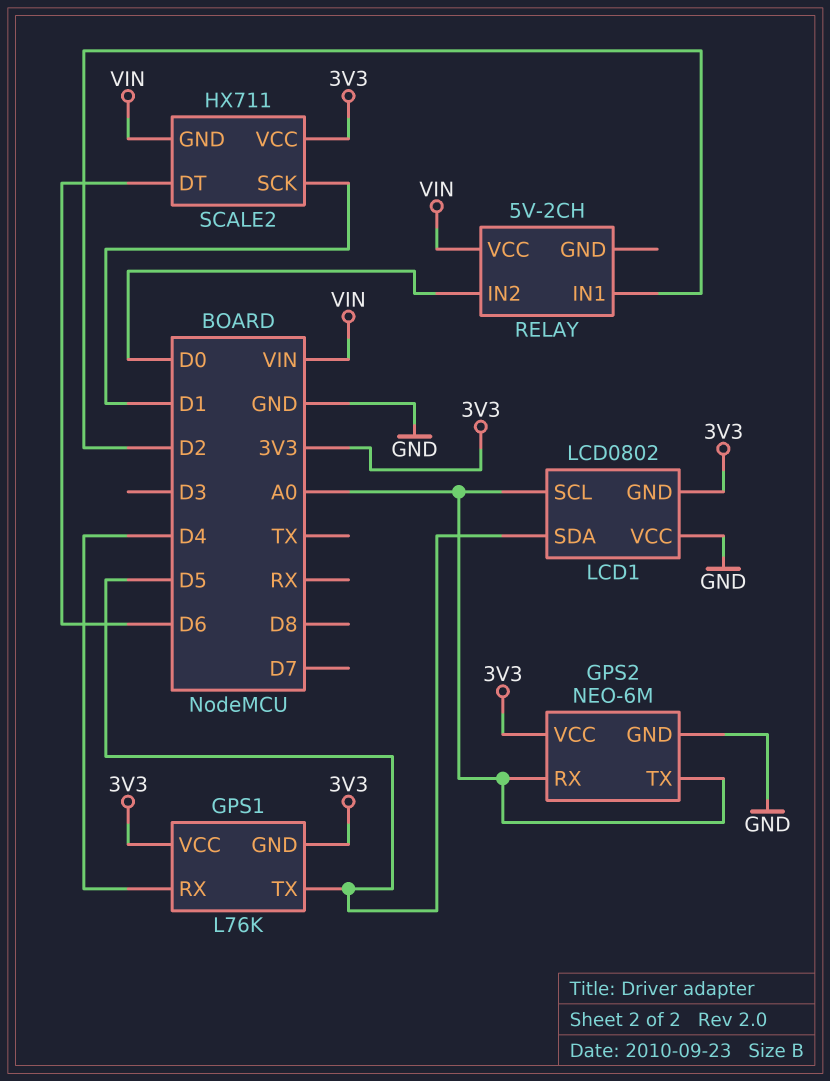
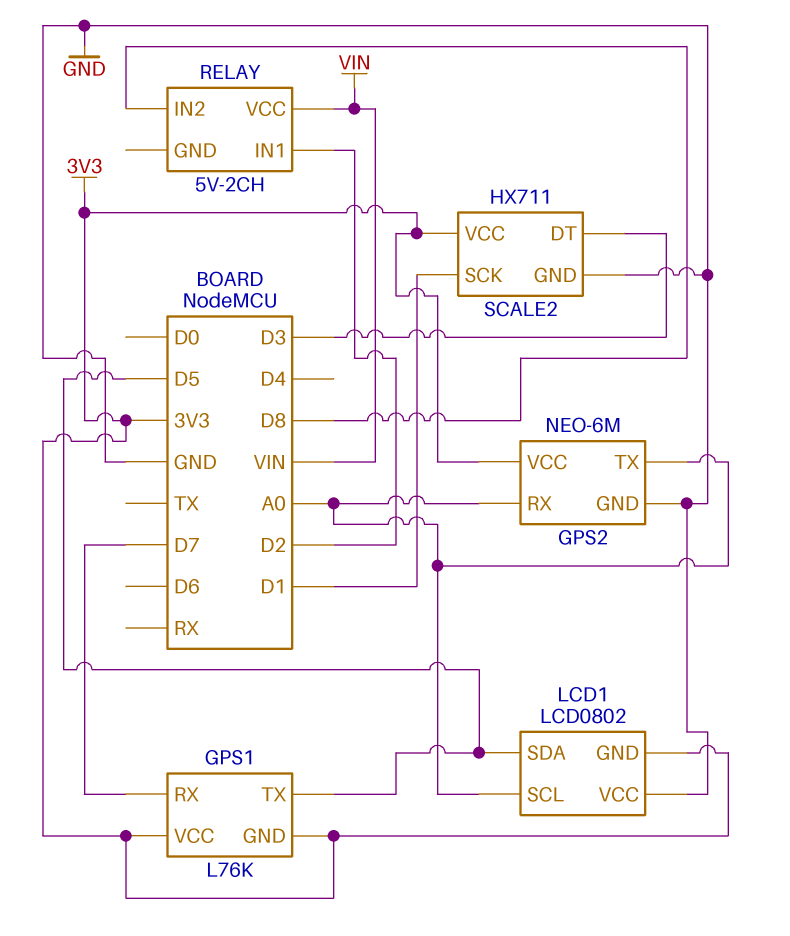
GPS1 pin RX: D4 -> D7
RELAY pin IN2: D0 -> D8
SCALE2 pin DT: D6 -> D3
SCALE2 pin GND: VIN -> GND

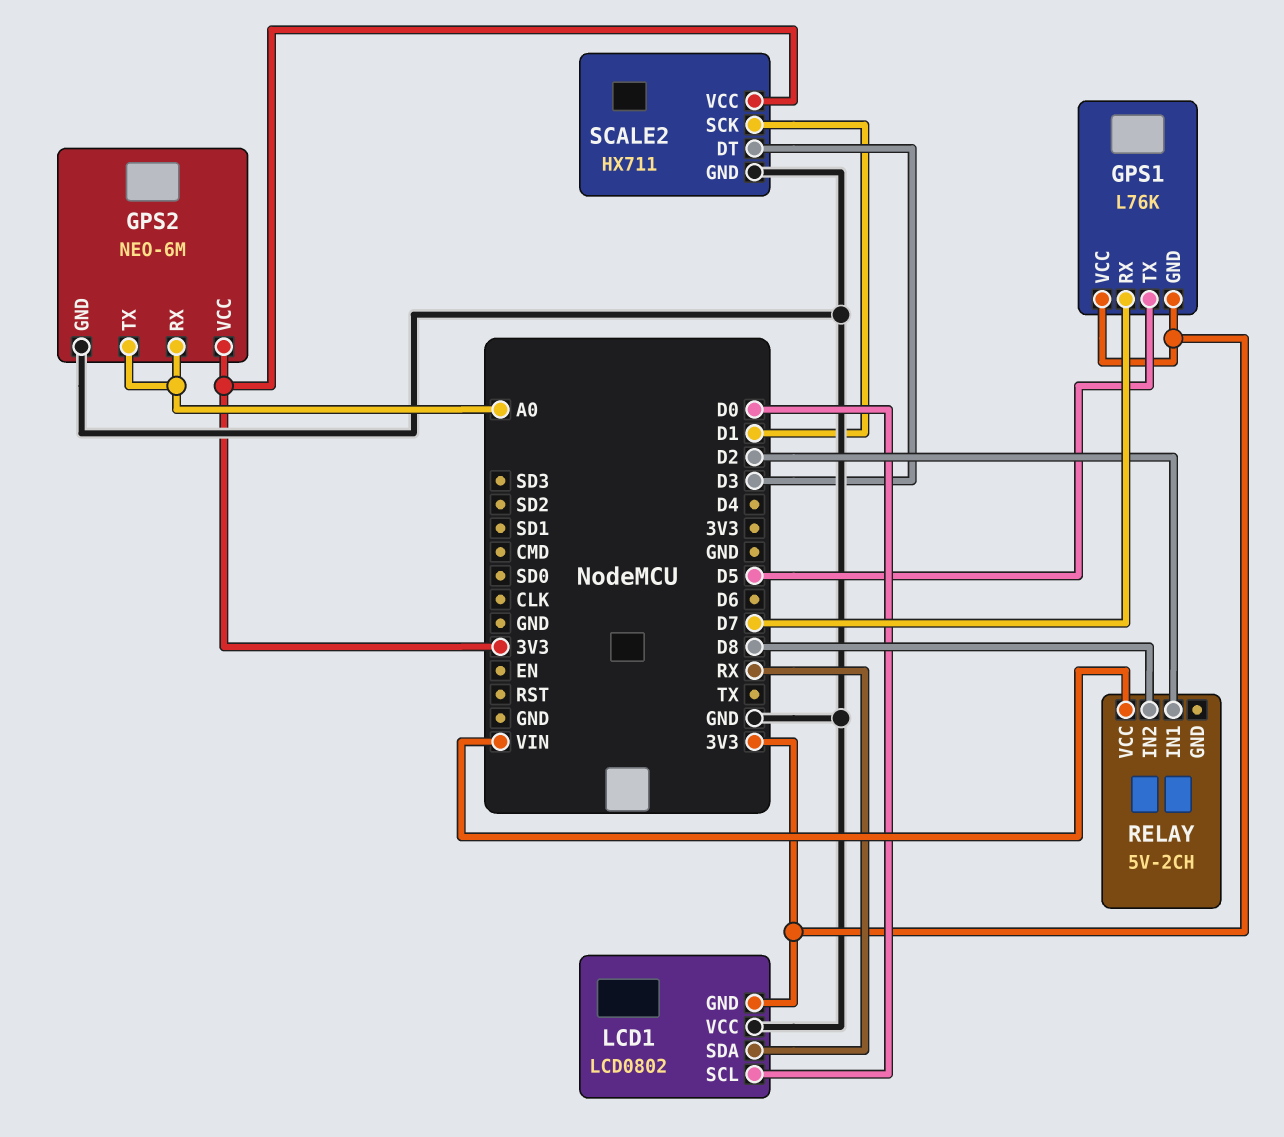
LCD1 pin SCL: A0 -> D0
LCD1 pin SDA: D5 -> RX

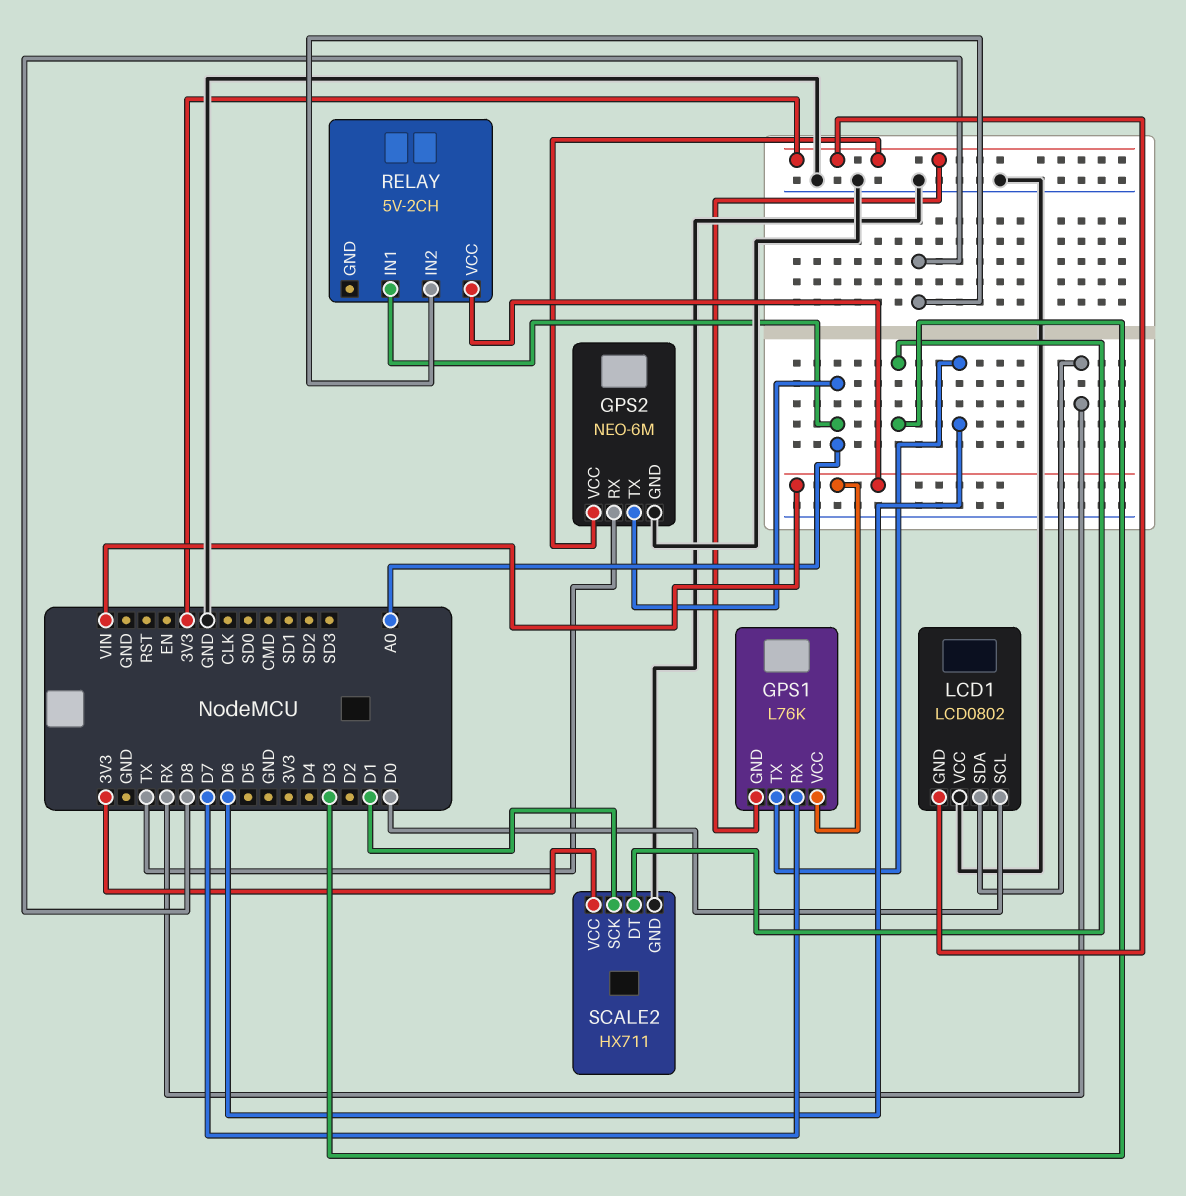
GPS1 pin TX: D5 -> D6
GPS1 pin VCC: 3V3 -> VIN
GPS2 pin RX: A0 -> TX
RELAY pin IN1: D2 -> A0

